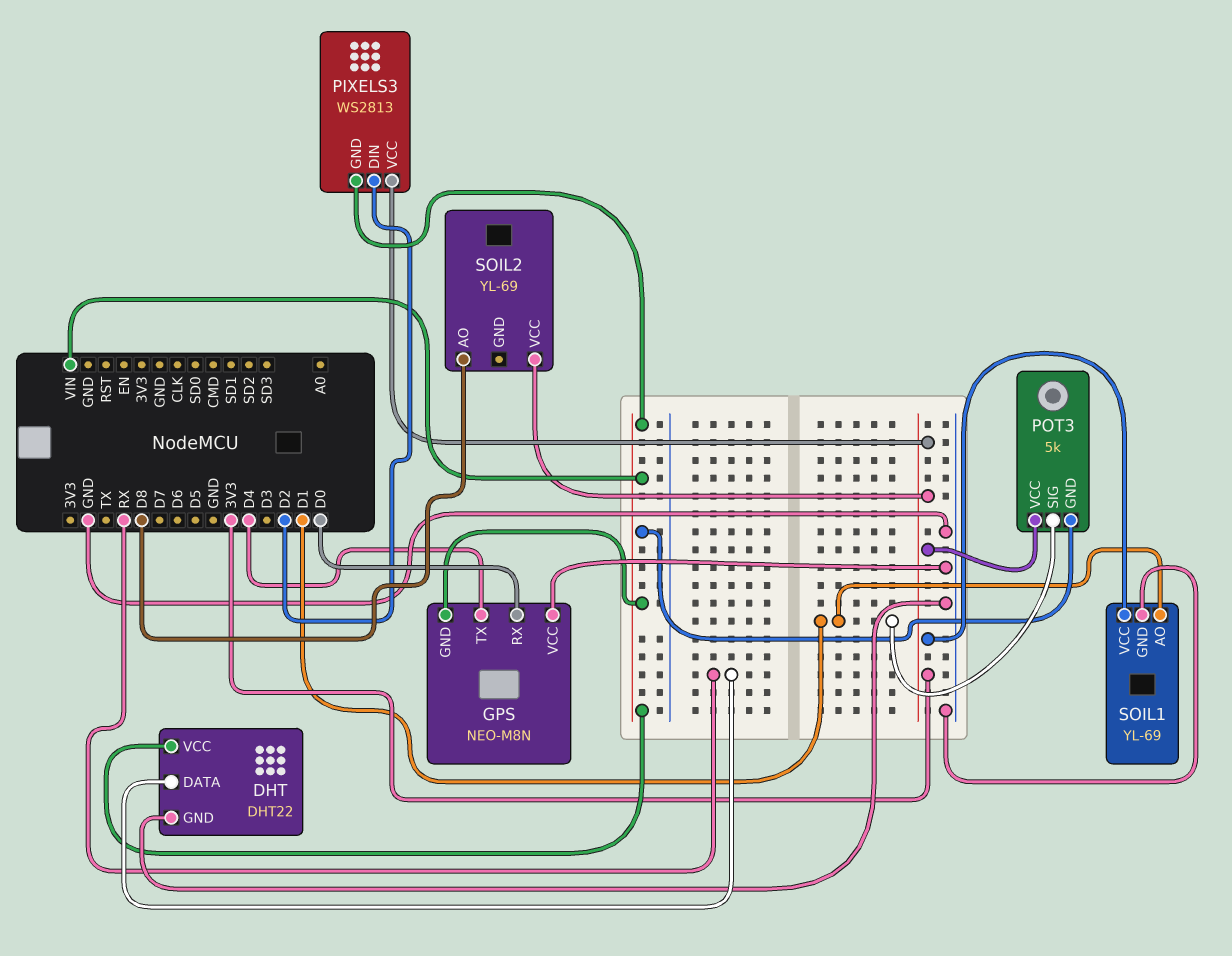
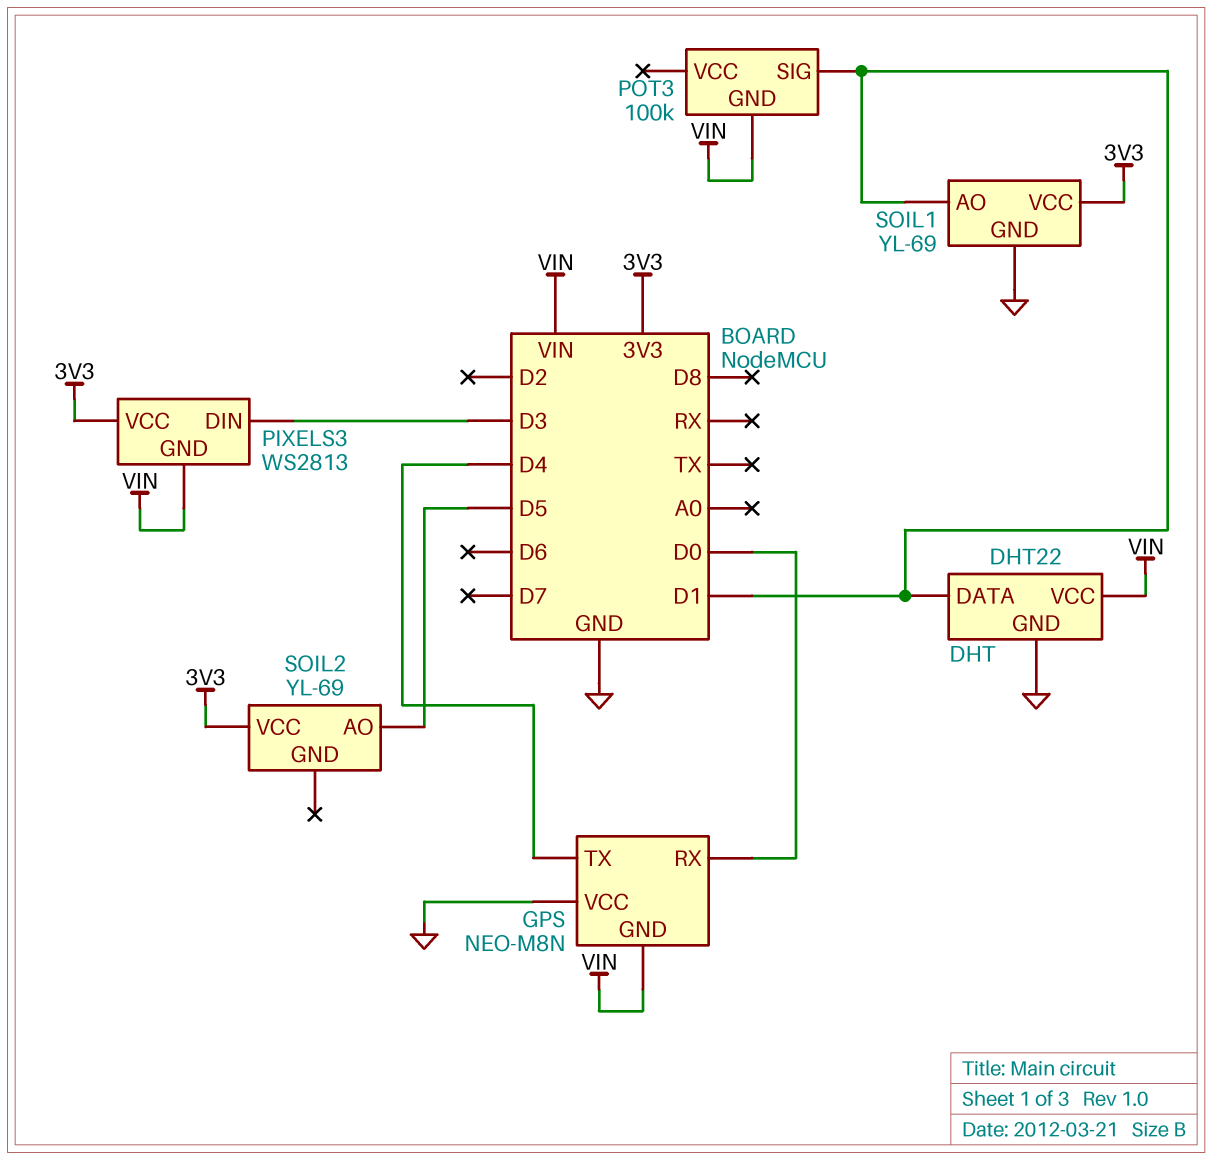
DHT pin DATA: RX -> D1
PIXELS3 pin DIN: D2 -> D3
POT3: 5k -> 100k
POT3 pin VCC: 3V3 -> none
SOIL2 pin AO: D8 -> D5

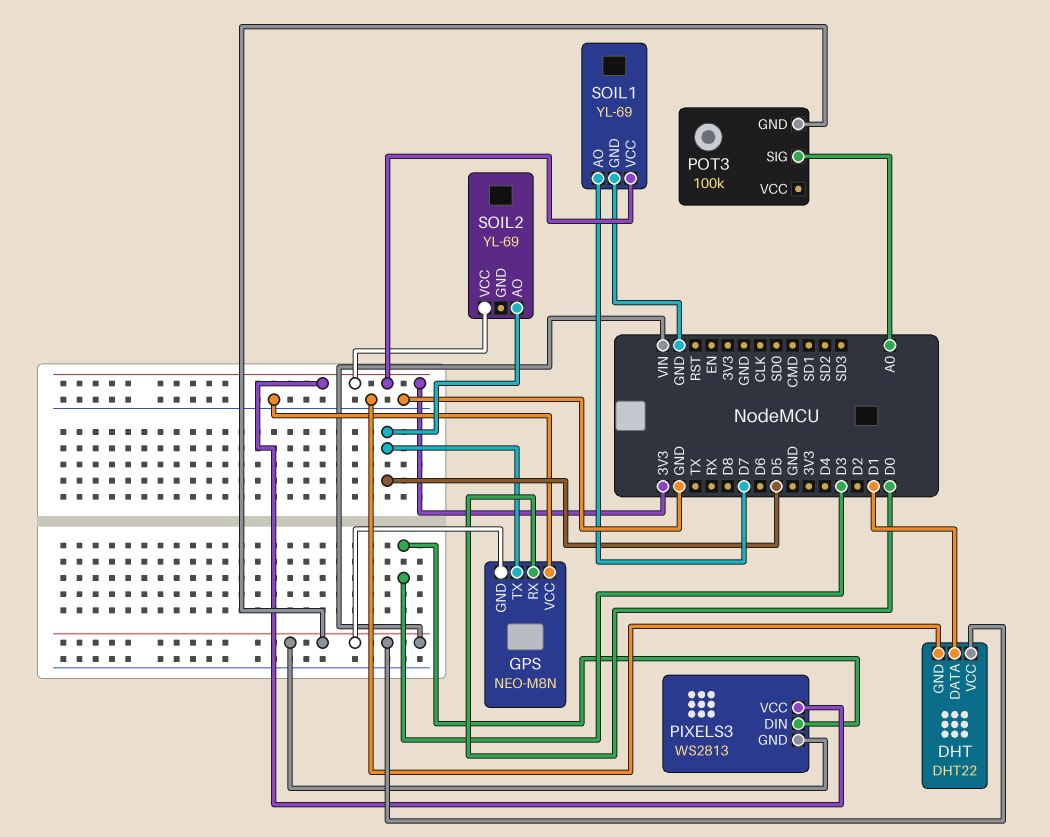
GPS pin TX: D4 -> D5
POT3 pin SIG: D1 -> A0
SOIL1 pin AO: D1 -> D7

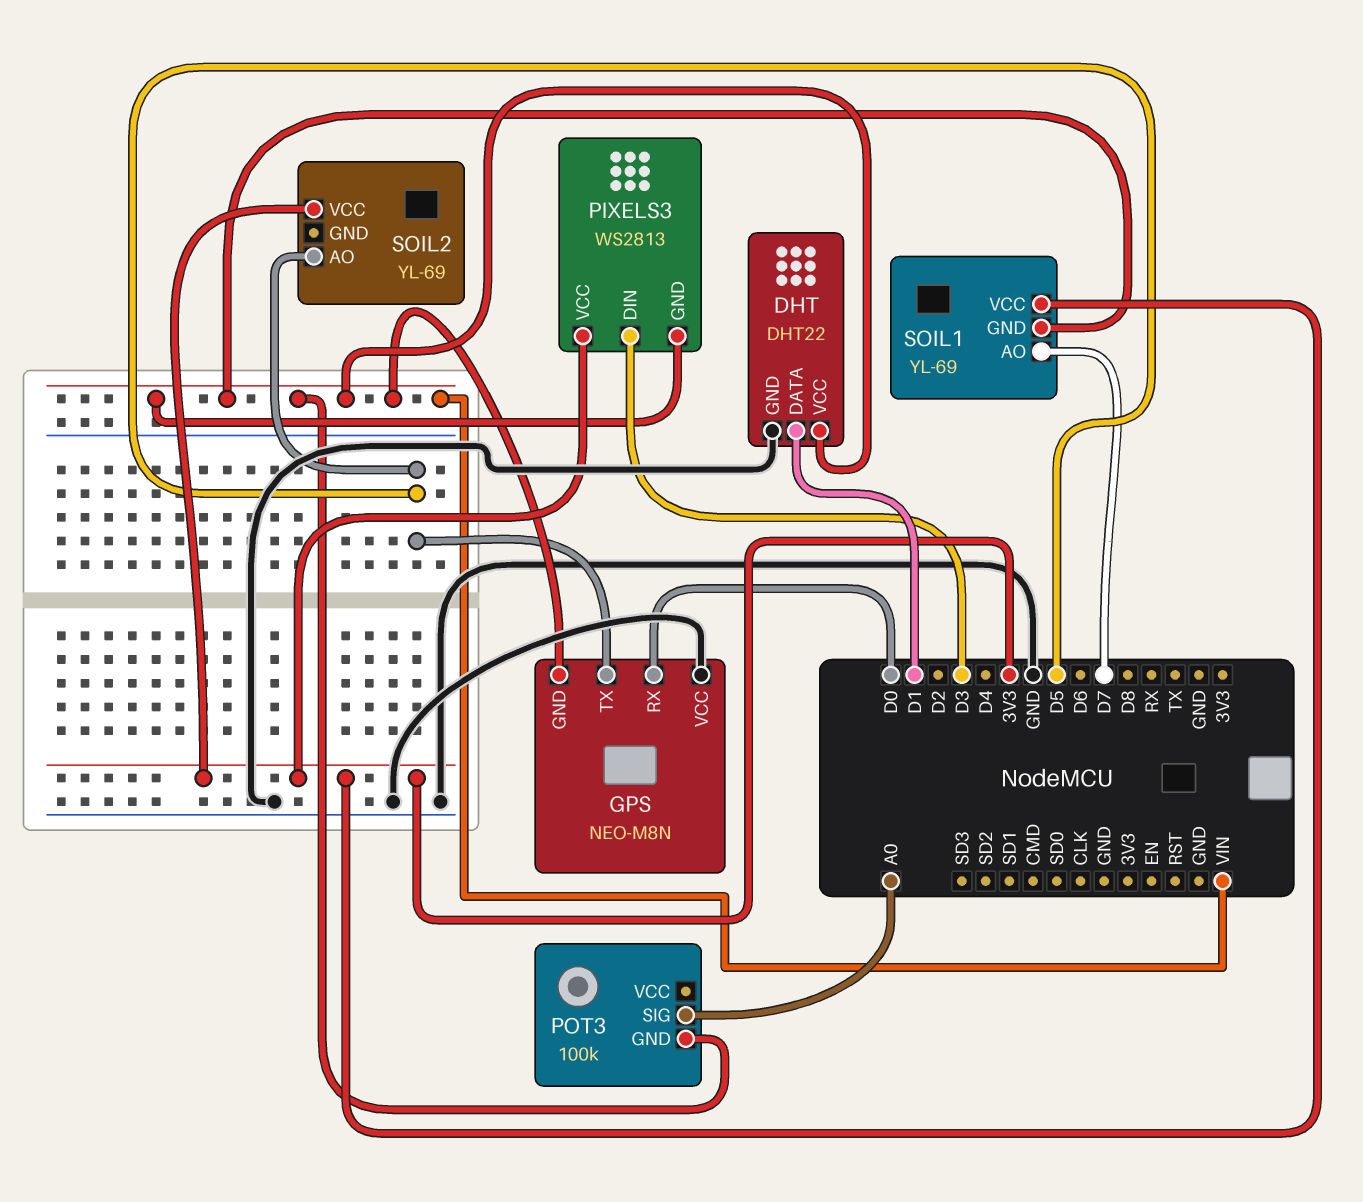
SOIL1 pin GND: GND -> VIN

